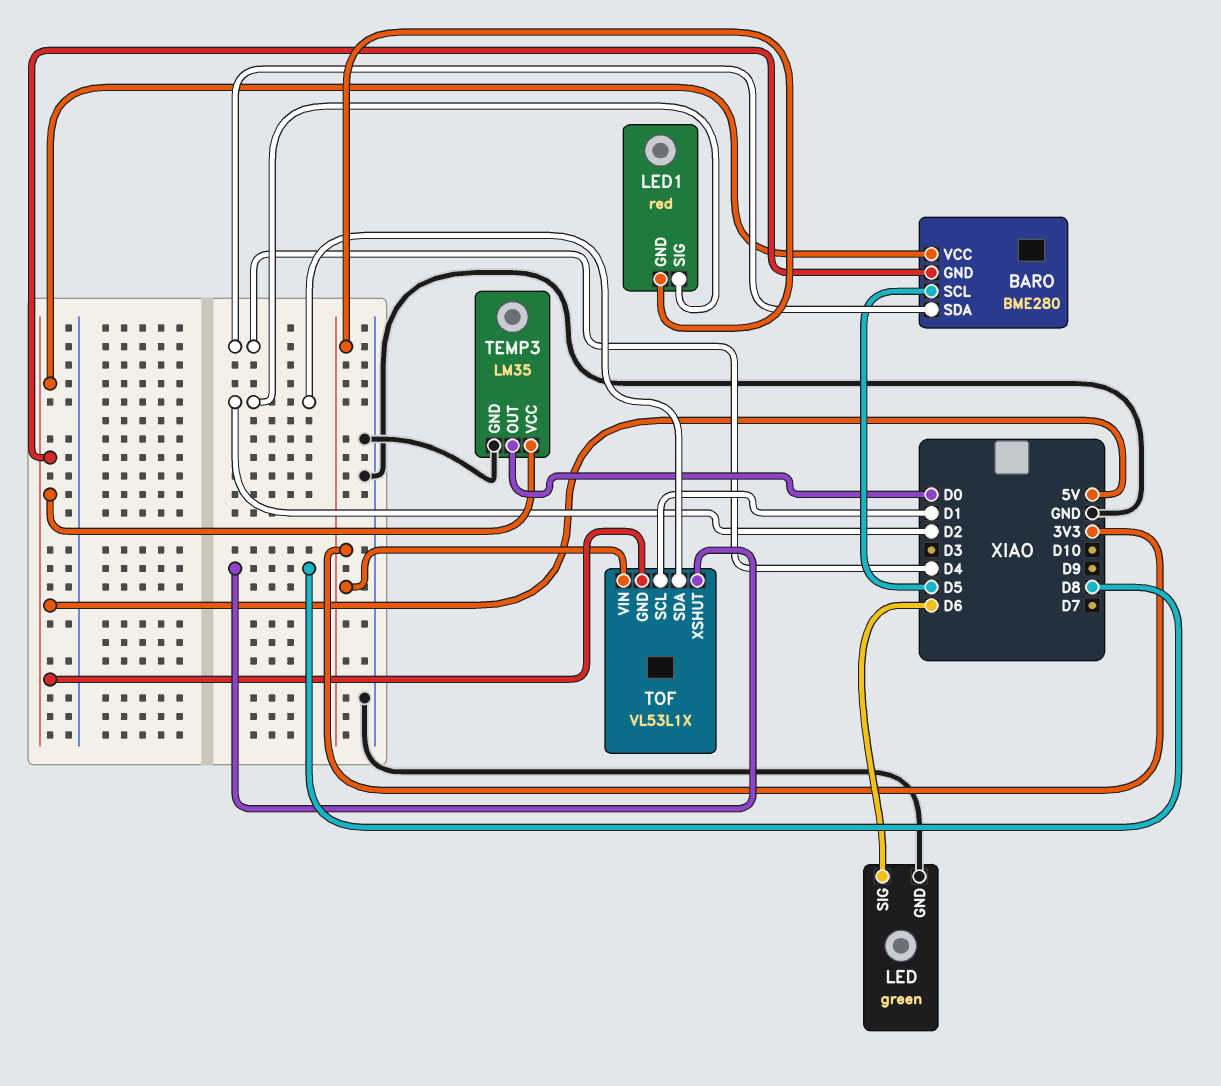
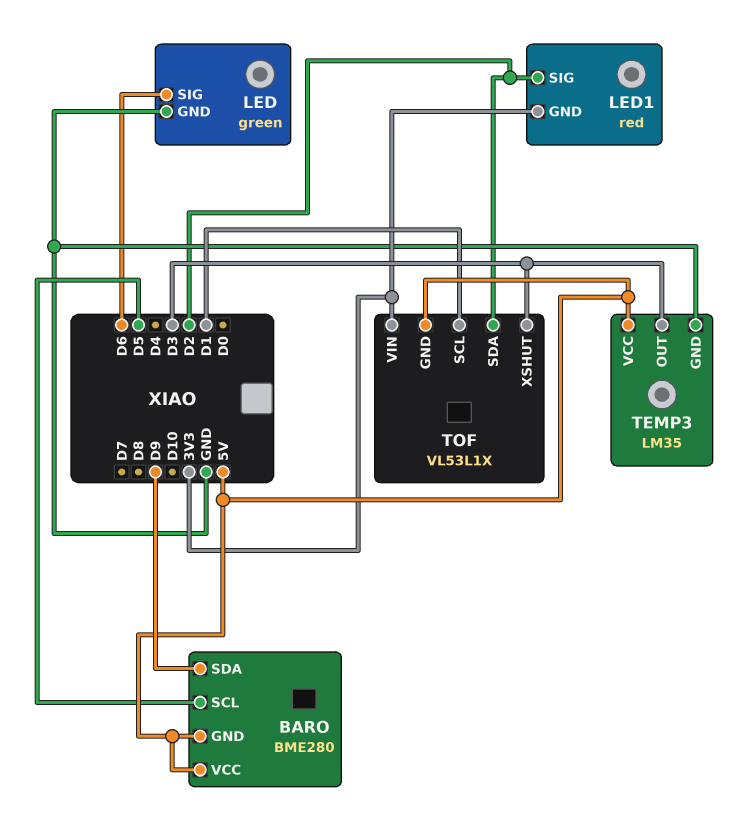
BARO pin SDA: D4 -> D9
TEMP3 pin OUT: D0 -> D3
TOF pin XSHUT: D8 -> D3

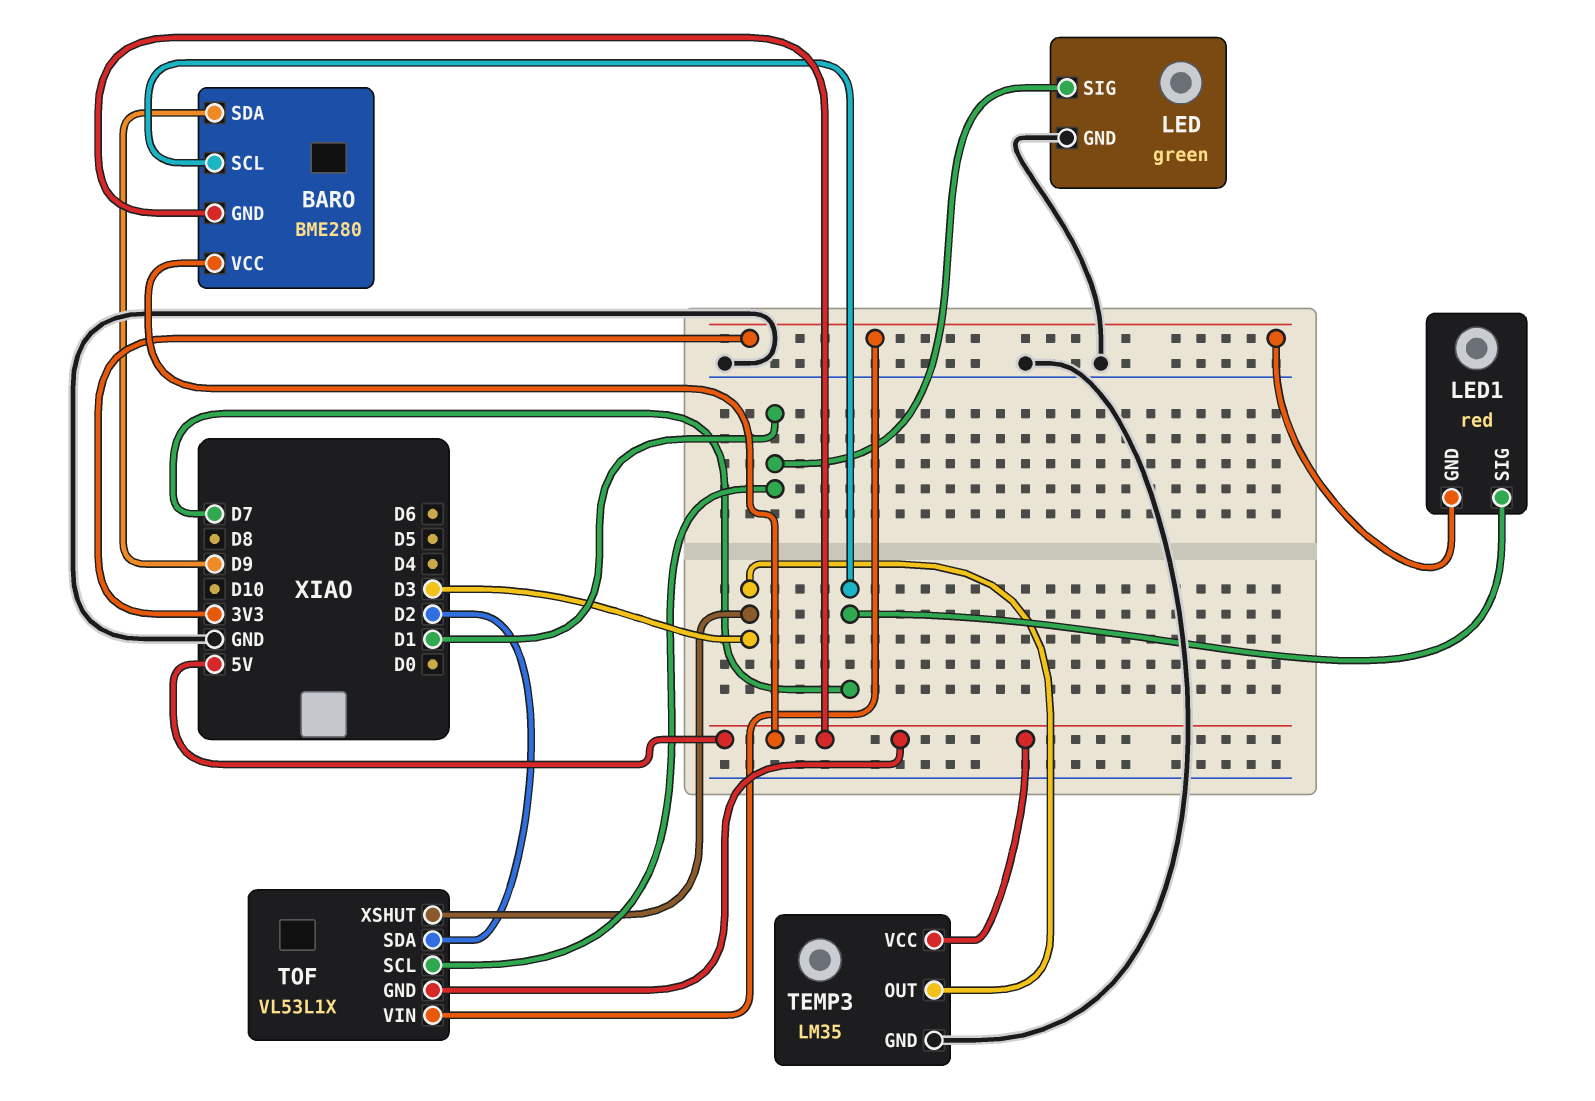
BARO pin SCL: D5 -> D7
LED pin SIG: D6 -> D1
LED1 pin SIG: D2 -> D7

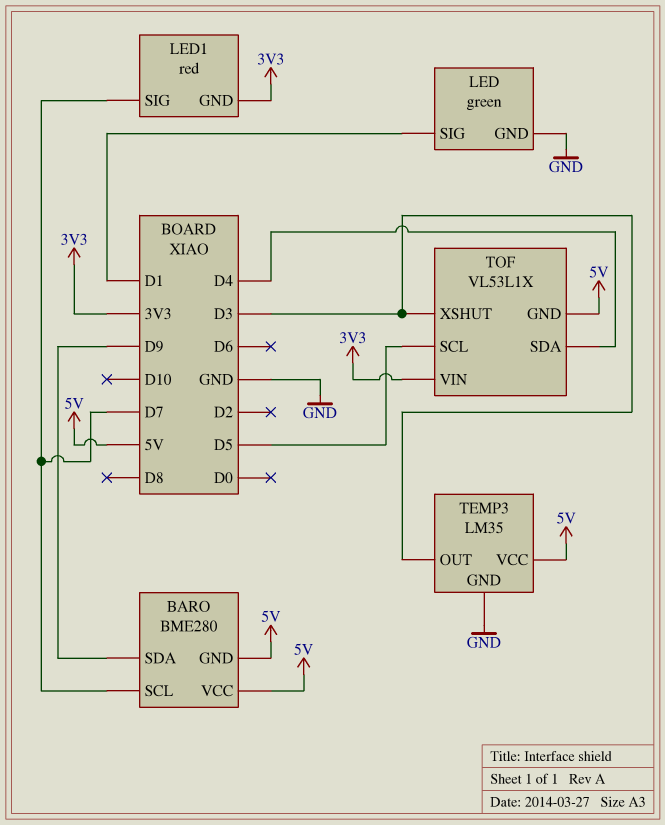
TOF pin SCL: D1 -> D5
TOF pin SDA: D2 -> D4

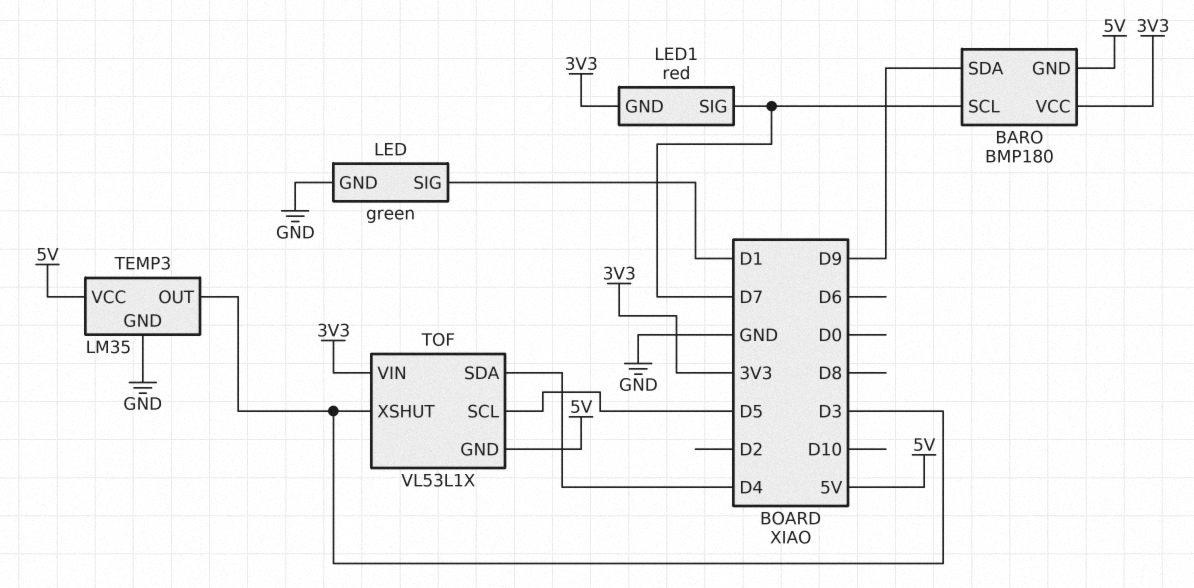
BARO: BME280 -> BMP180
BARO pin VCC: 5V -> 3V3

